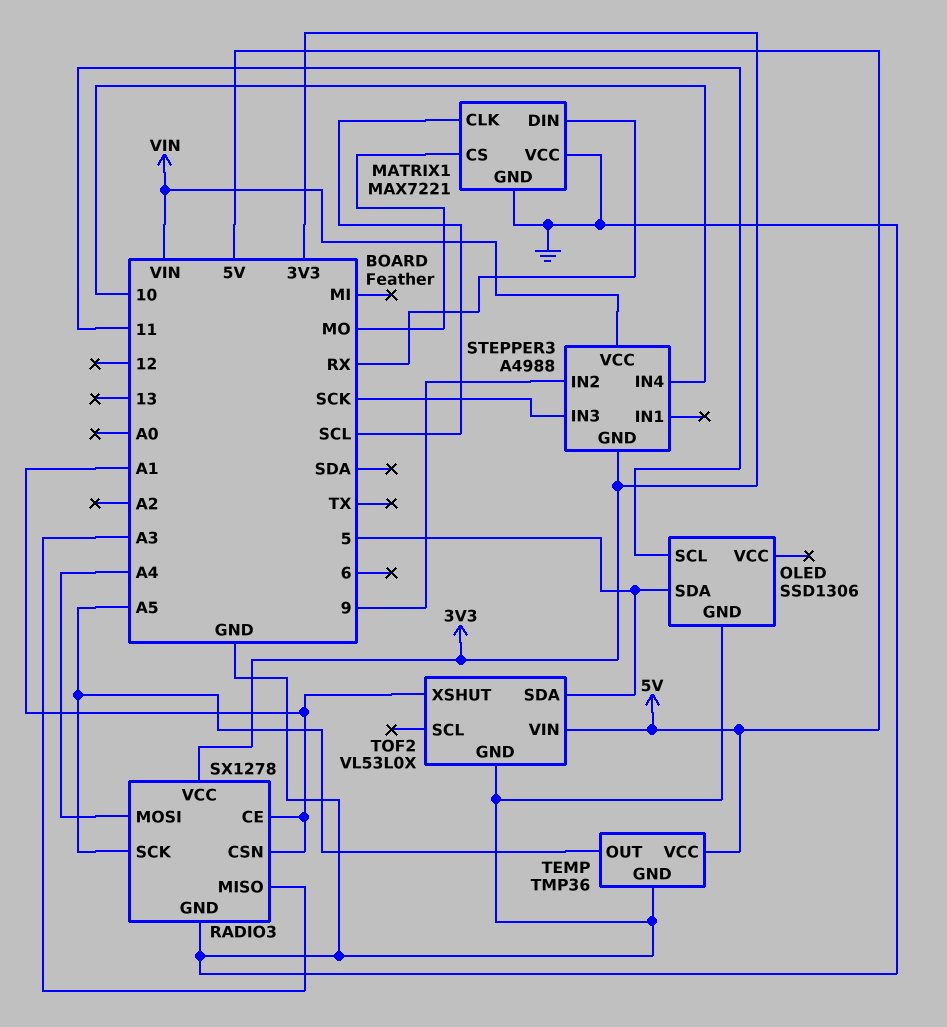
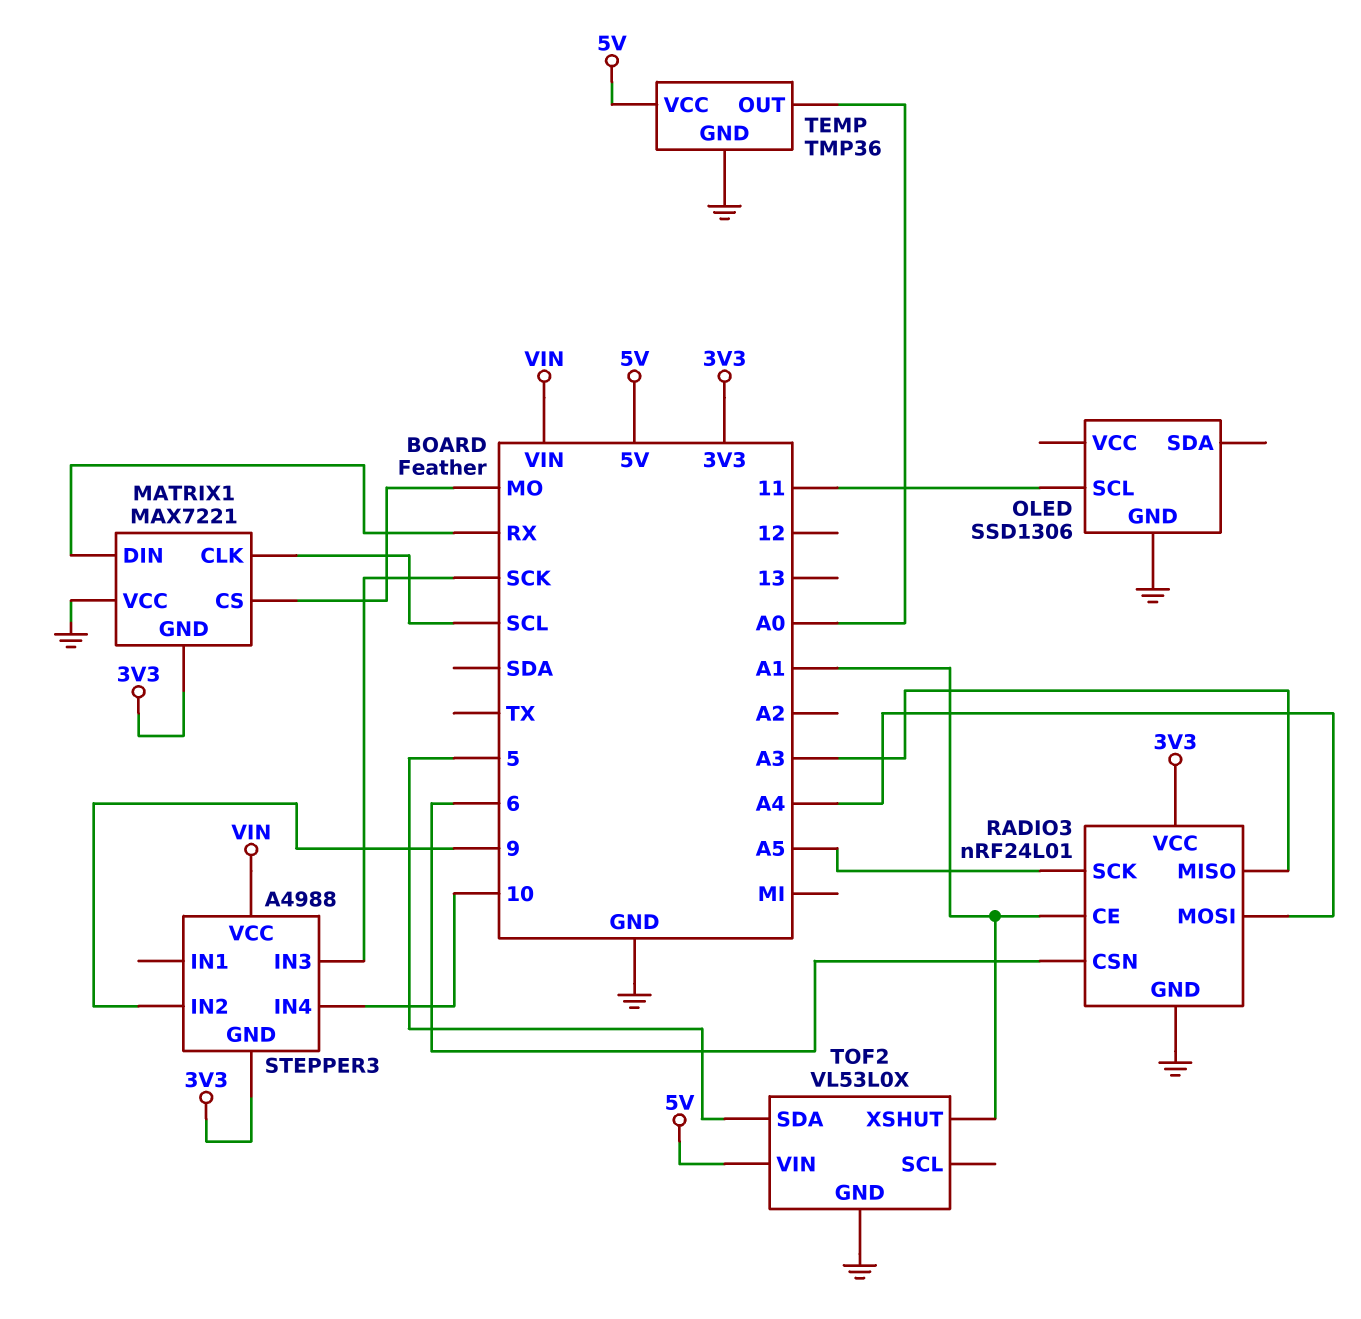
MATRIX1 pin GND: GND -> 3V3
OLED pin SDA: 5 -> none
RADIO3: SX1278 -> nRF24L01
RADIO3 pin CSN: A1 -> 6
TEMP pin OUT: A5 -> A0

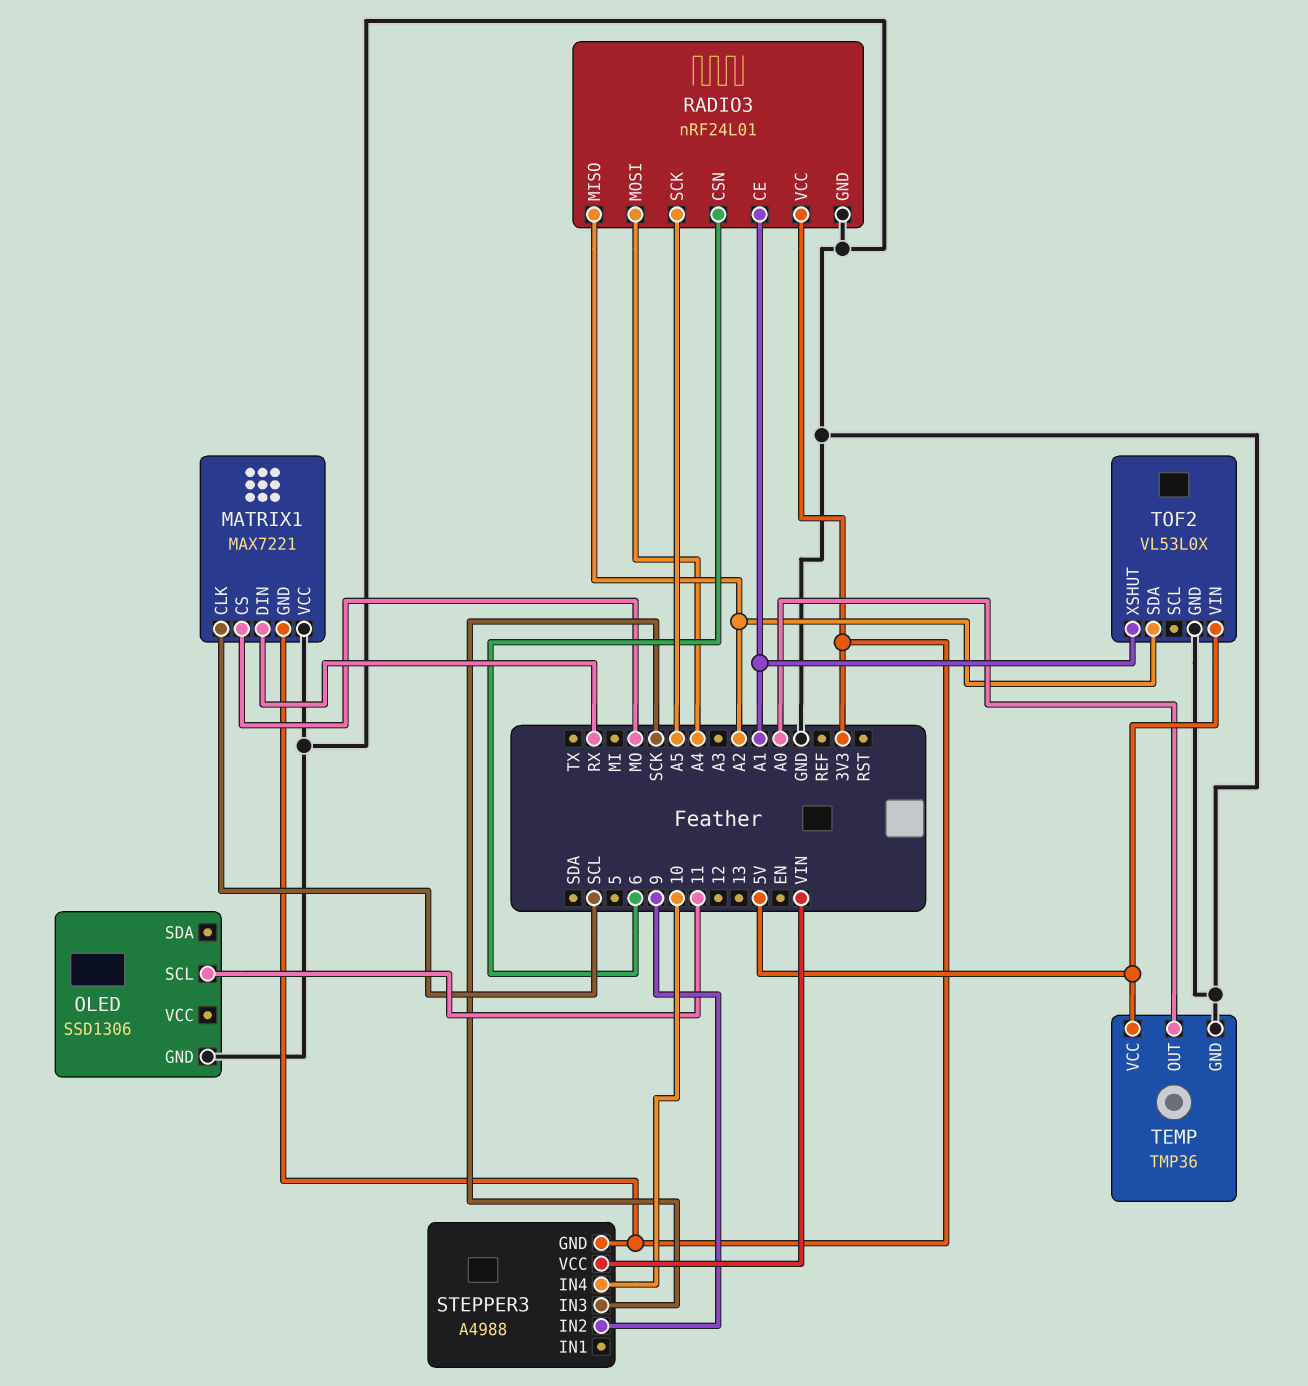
RADIO3 pin MISO: A3 -> A2
TOF2 pin SDA: 5 -> A2

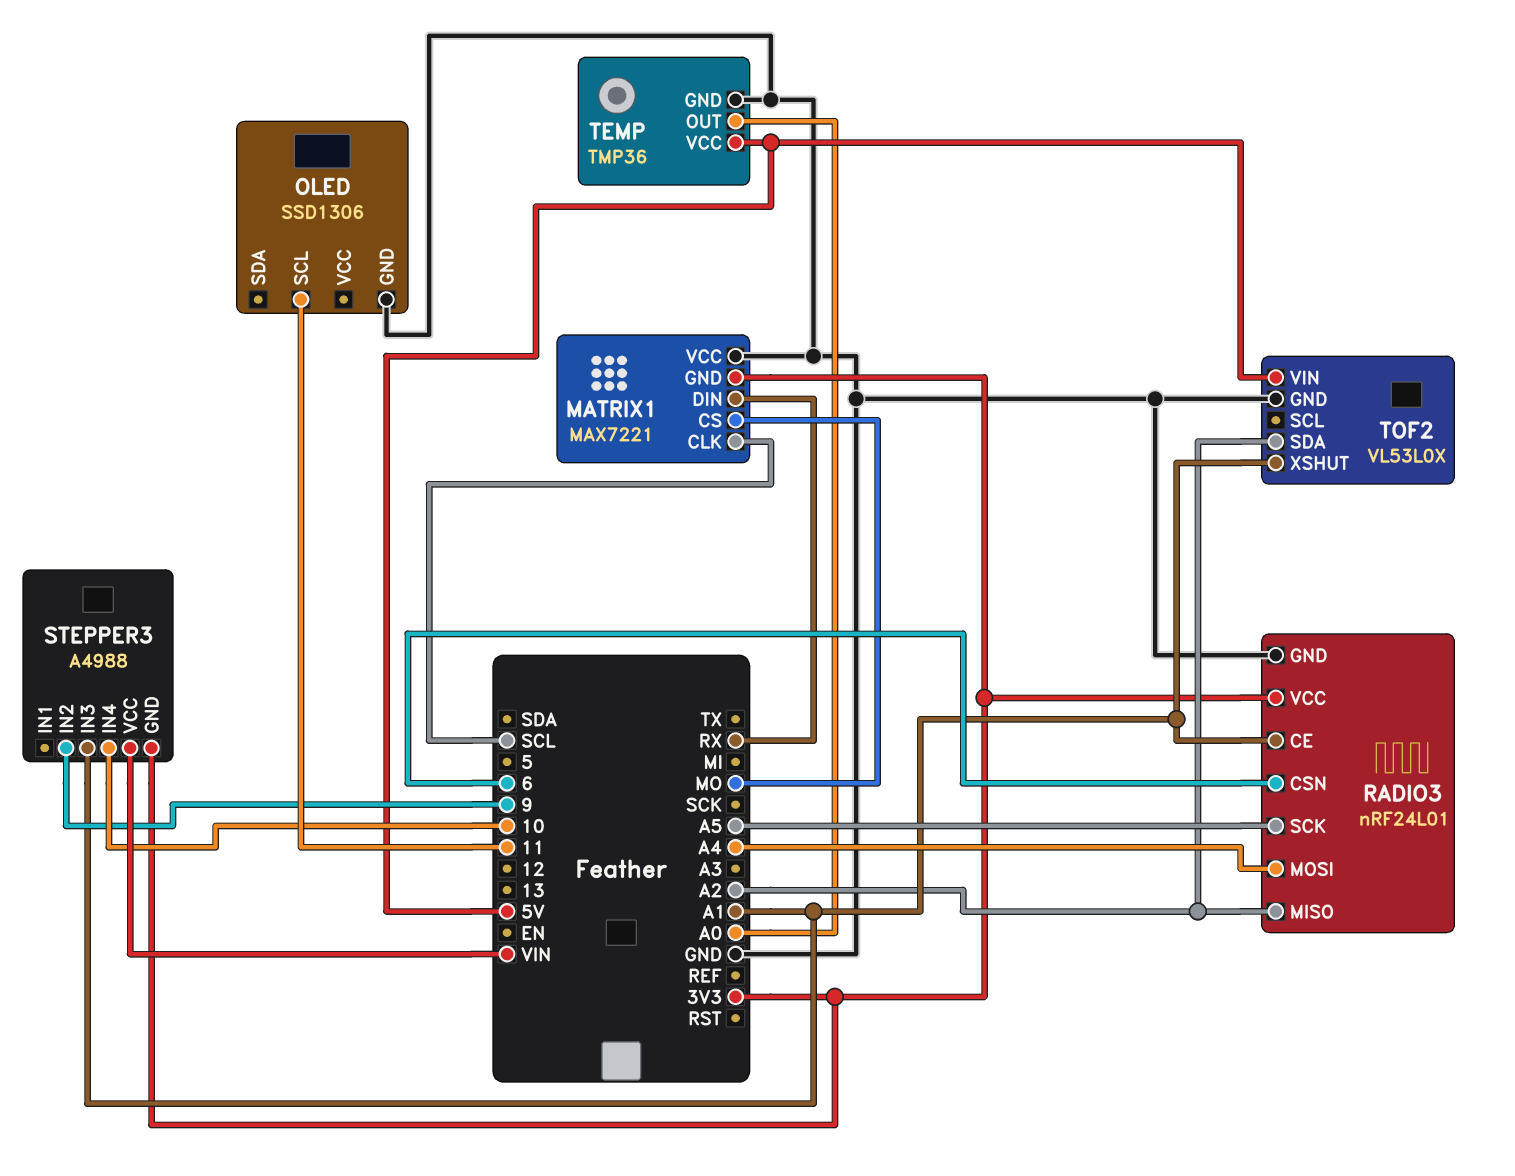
STEPPER3 pin IN3: SCK -> A1

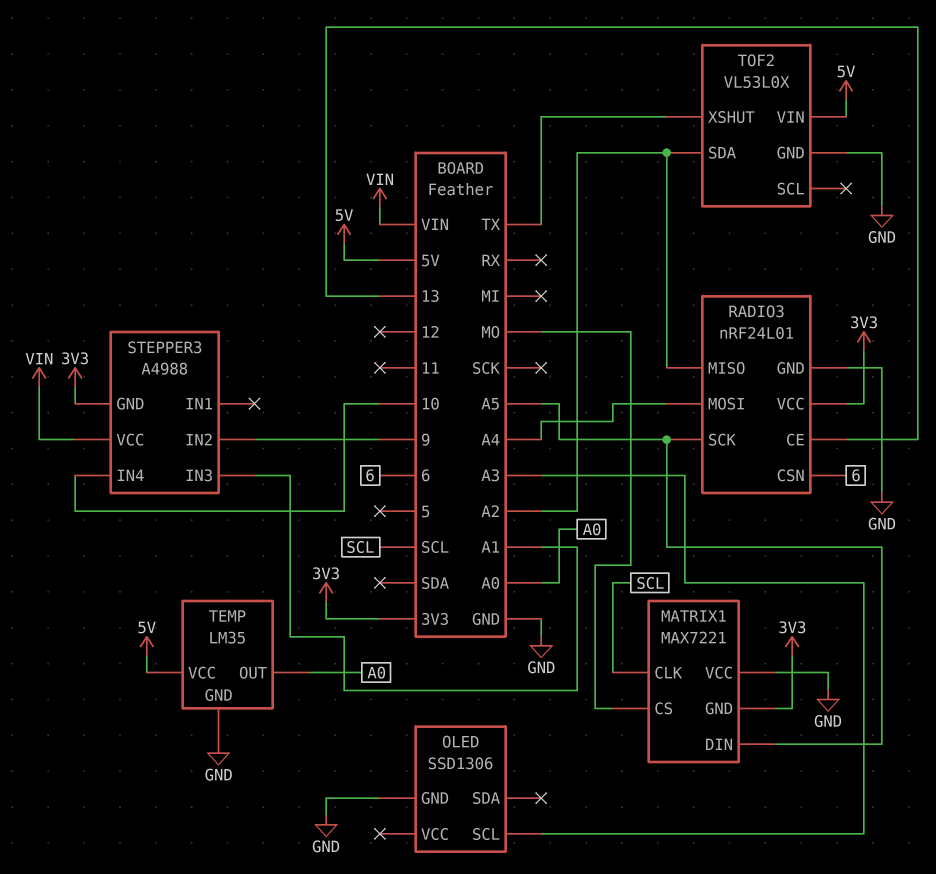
MATRIX1 pin DIN: RX -> A5
OLED pin SCL: 11 -> A3
RADIO3 pin CE: A1 -> 13
TEMP: TMP36 -> LM35
TOF2 pin XSHUT: A1 -> TX

